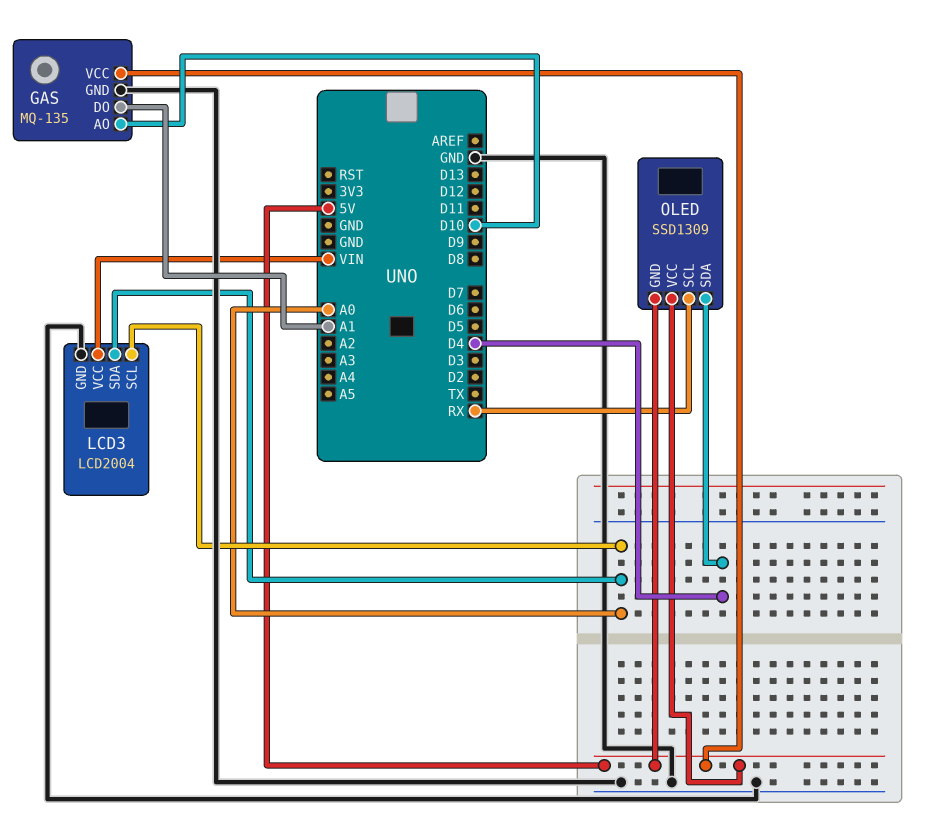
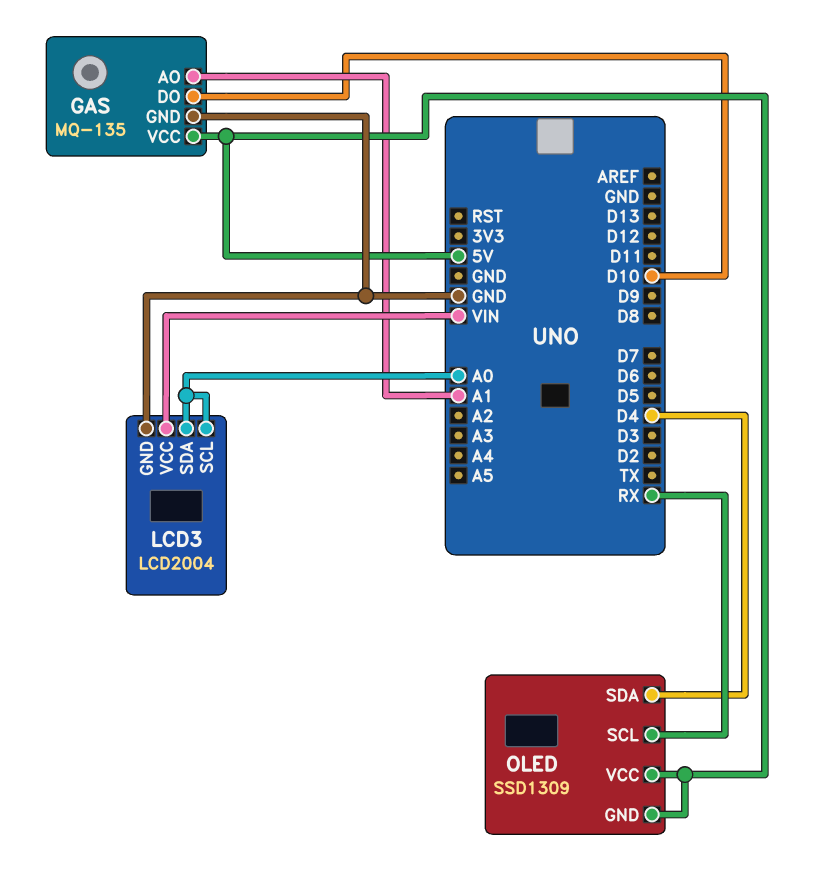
GAS pin AO: D10 -> A1
GAS pin DO: A1 -> D10

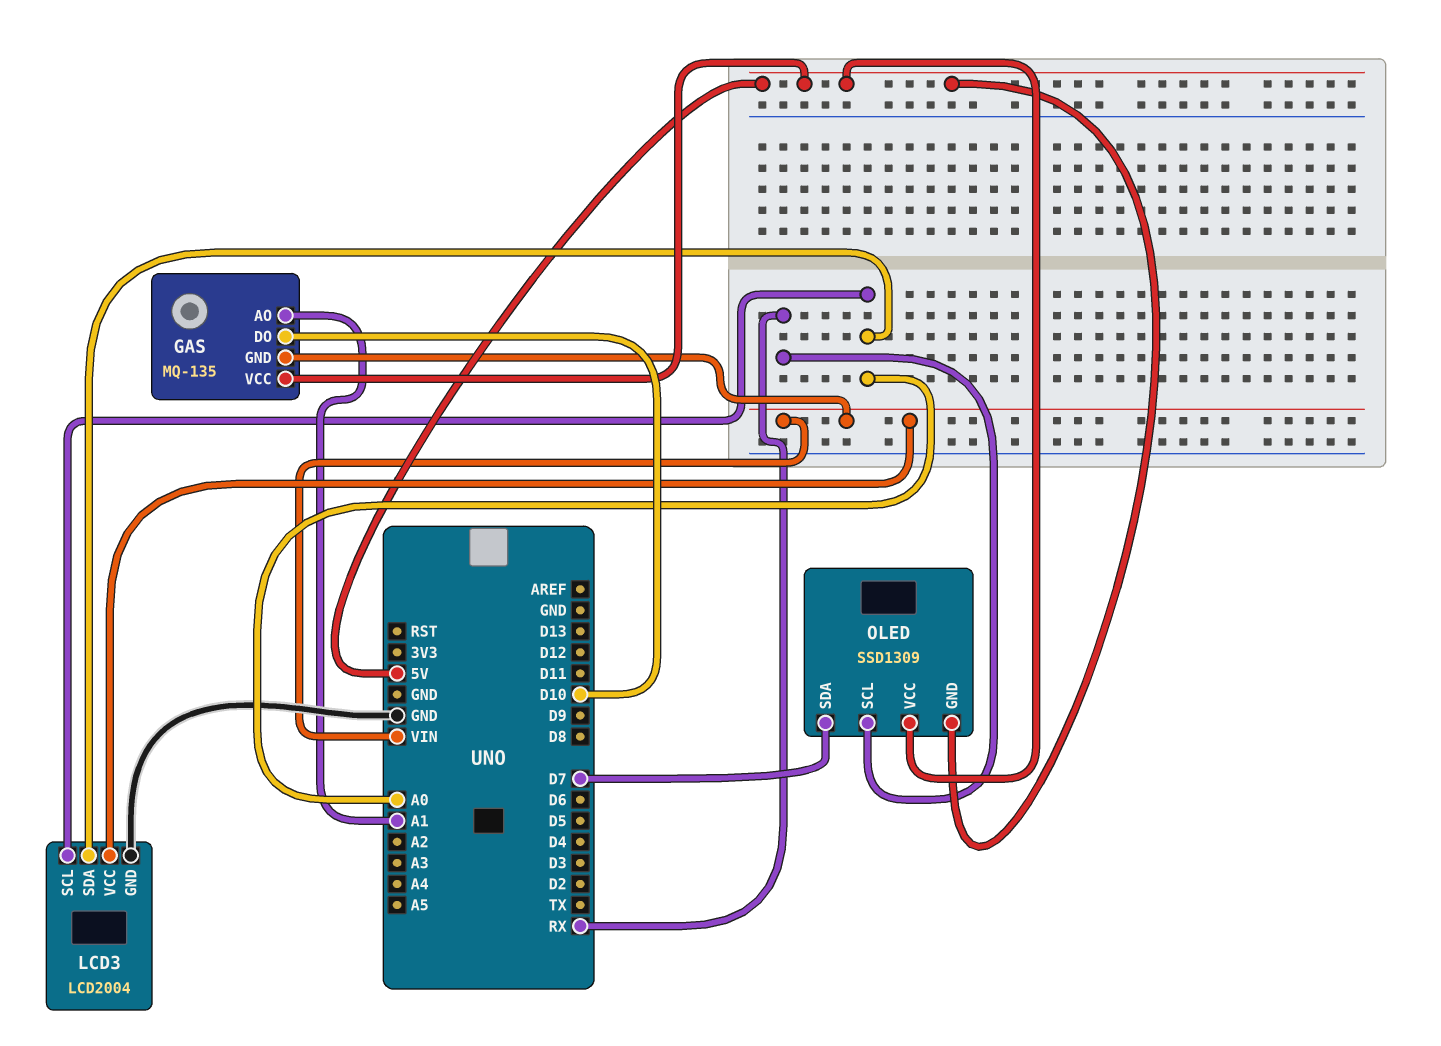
GAS pin GND: GND -> VIN
OLED pin SDA: D4 -> D7

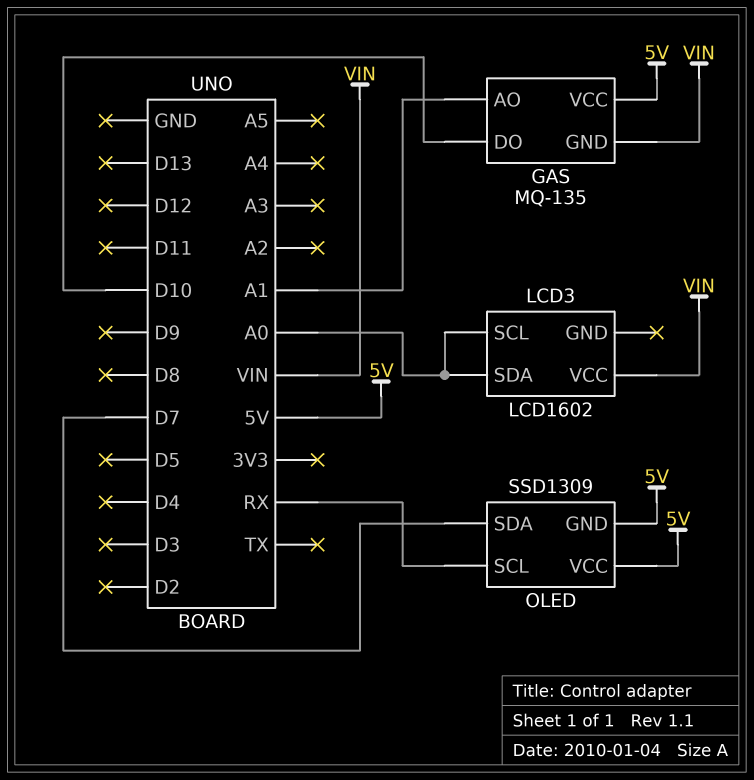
LCD3: LCD2004 -> LCD1602
LCD3 pin GND: GND -> none

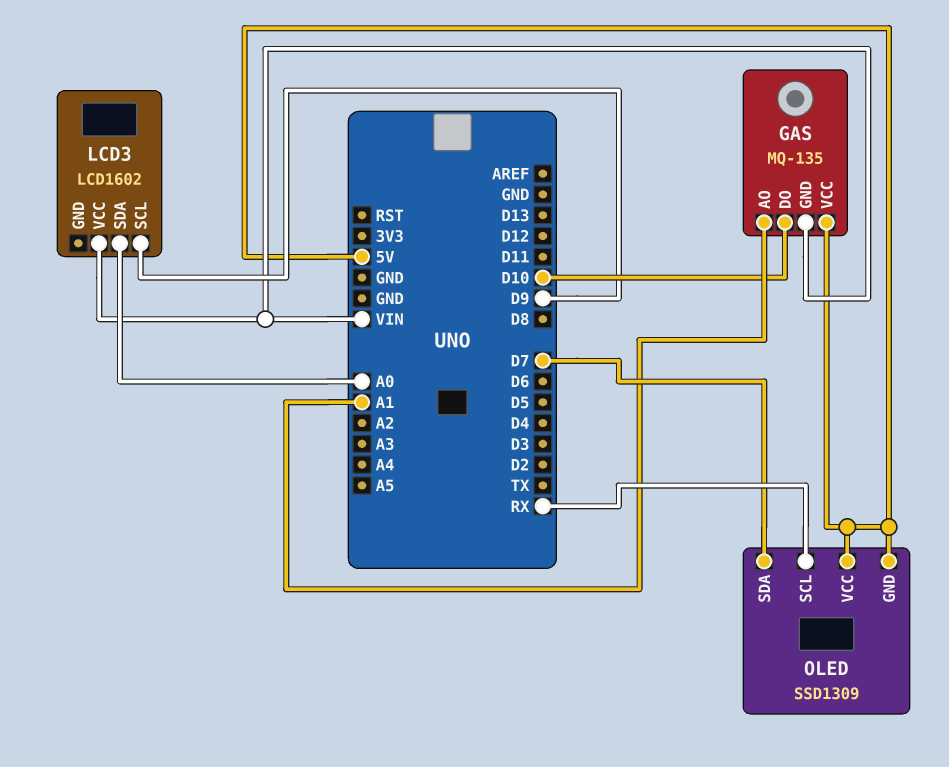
LCD3 pin SCL: A0 -> D9

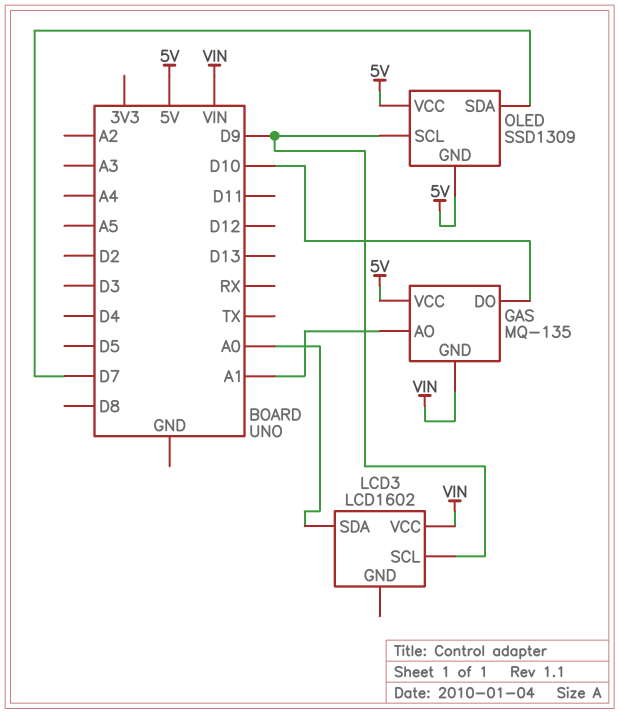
OLED pin SCL: RX -> D9

